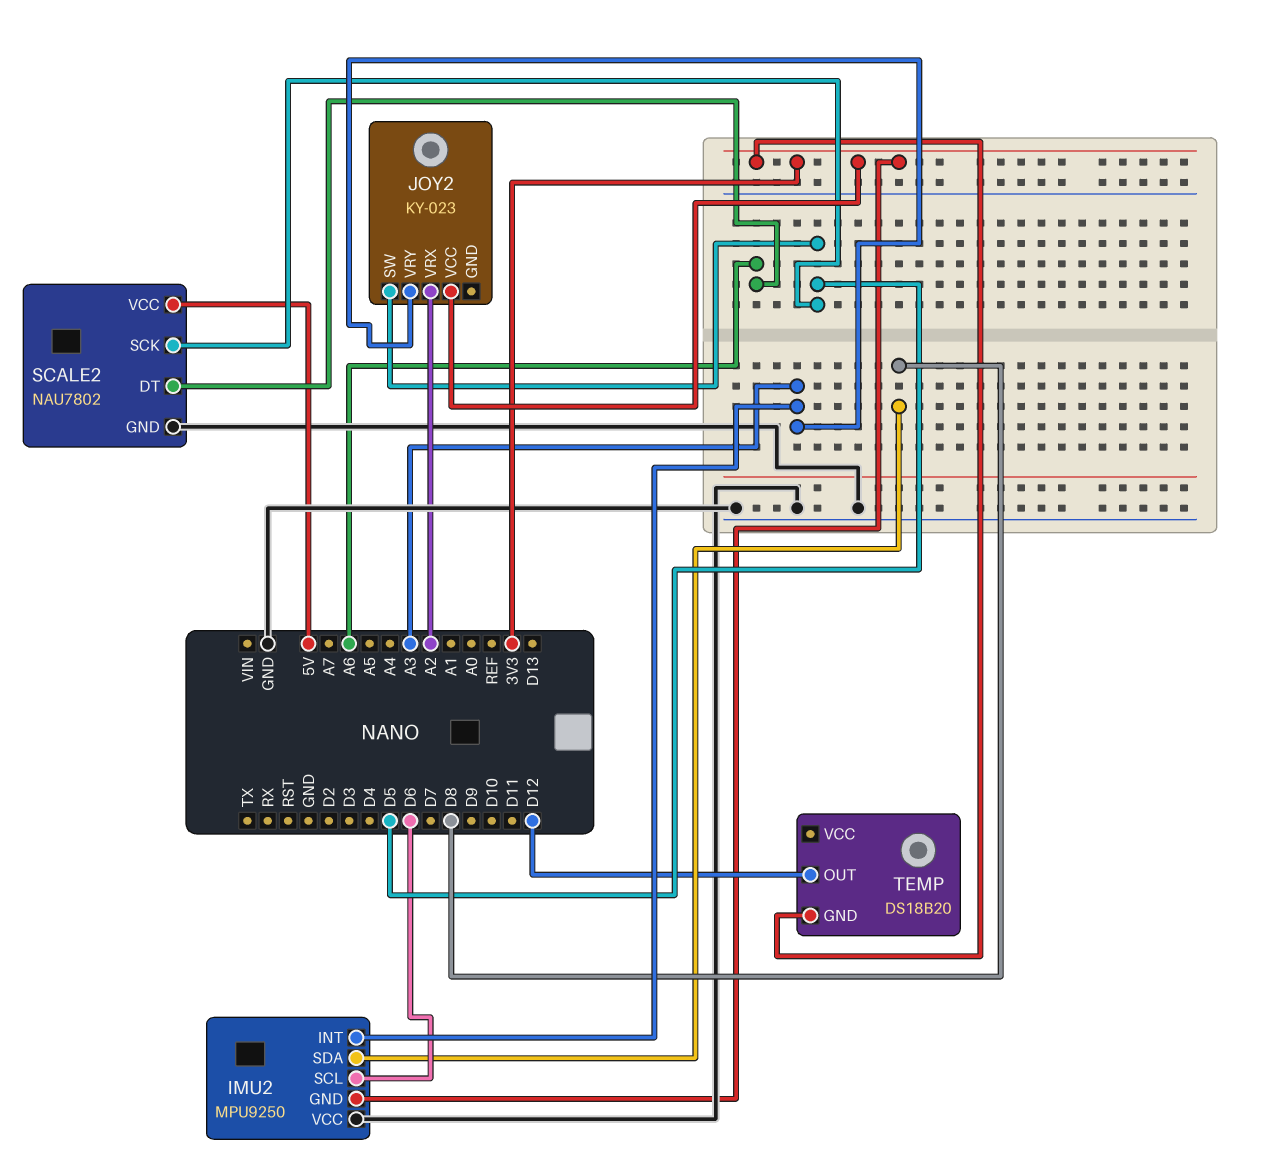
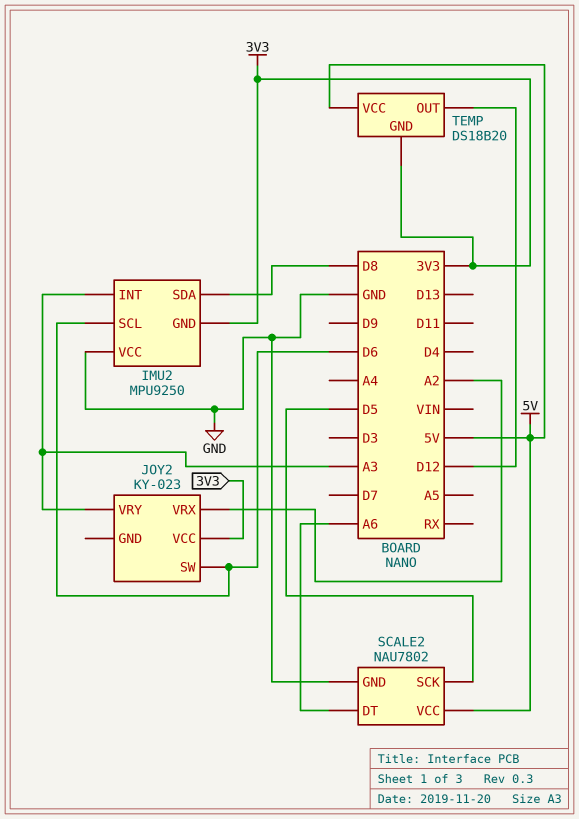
JOY2 pin SW: D5 -> D6
TEMP pin VCC: none -> 5V

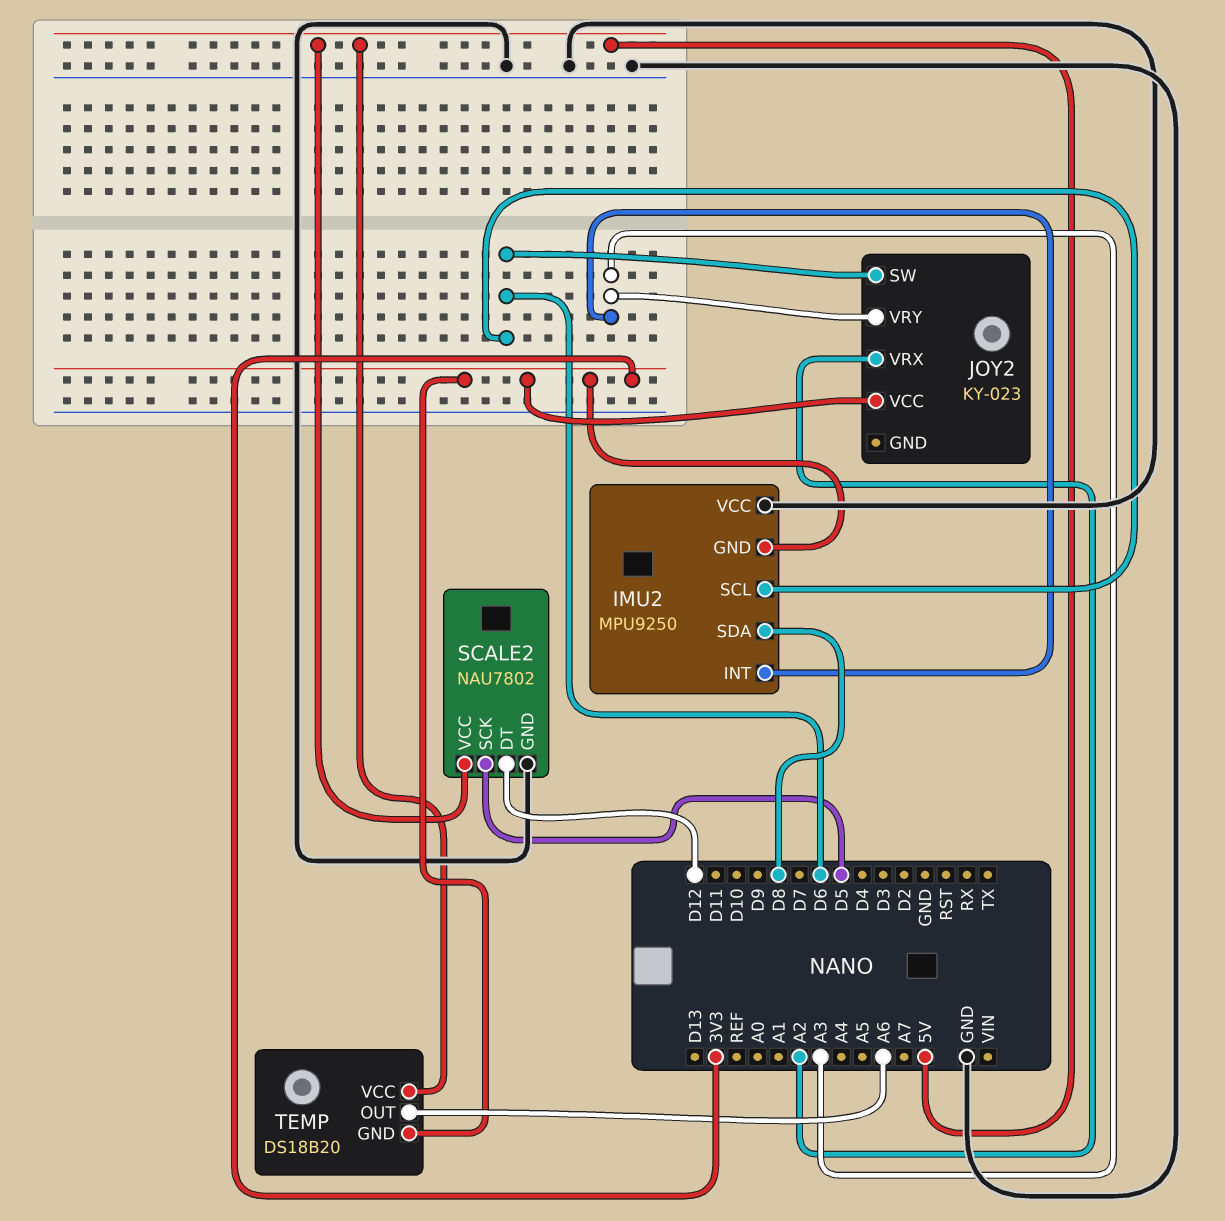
SCALE2 pin DT: A6 -> D12
TEMP pin OUT: D12 -> A6

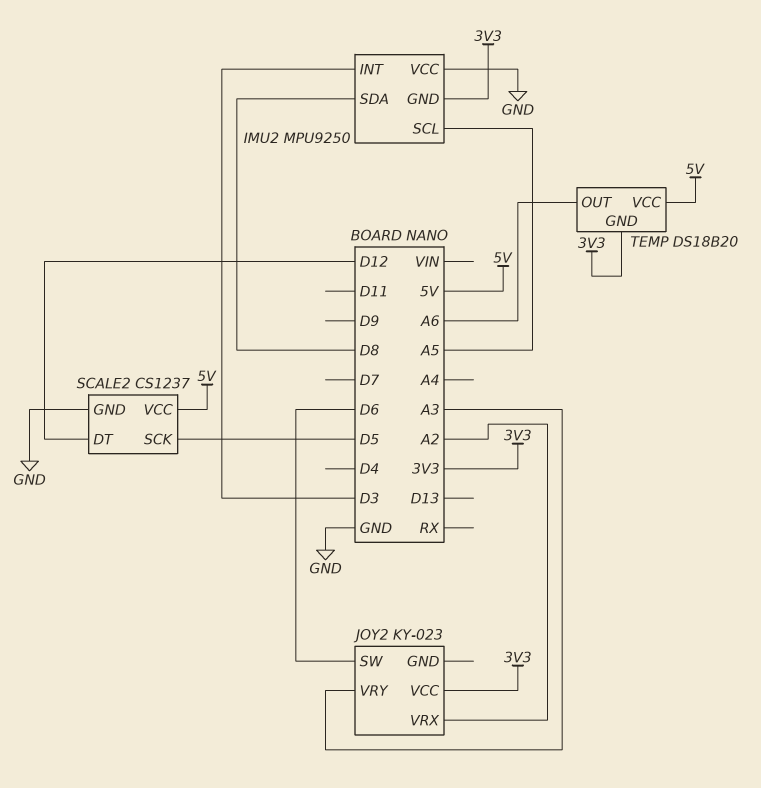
IMU2 pin INT: A3 -> D3
IMU2 pin SCL: D6 -> A5
SCALE2: NAU7802 -> CS1237

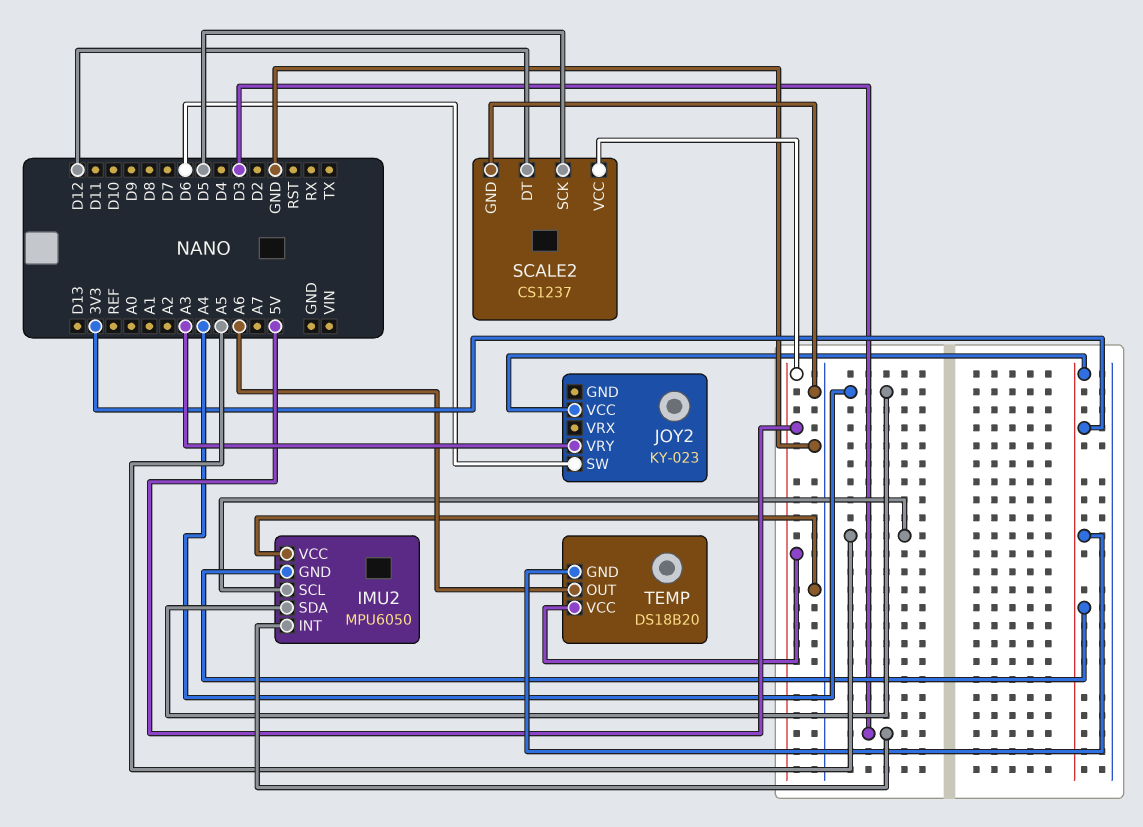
IMU2: MPU9250 -> MPU6050
IMU2 pin SDA: D8 -> A4
JOY2 pin VRX: A2 -> none

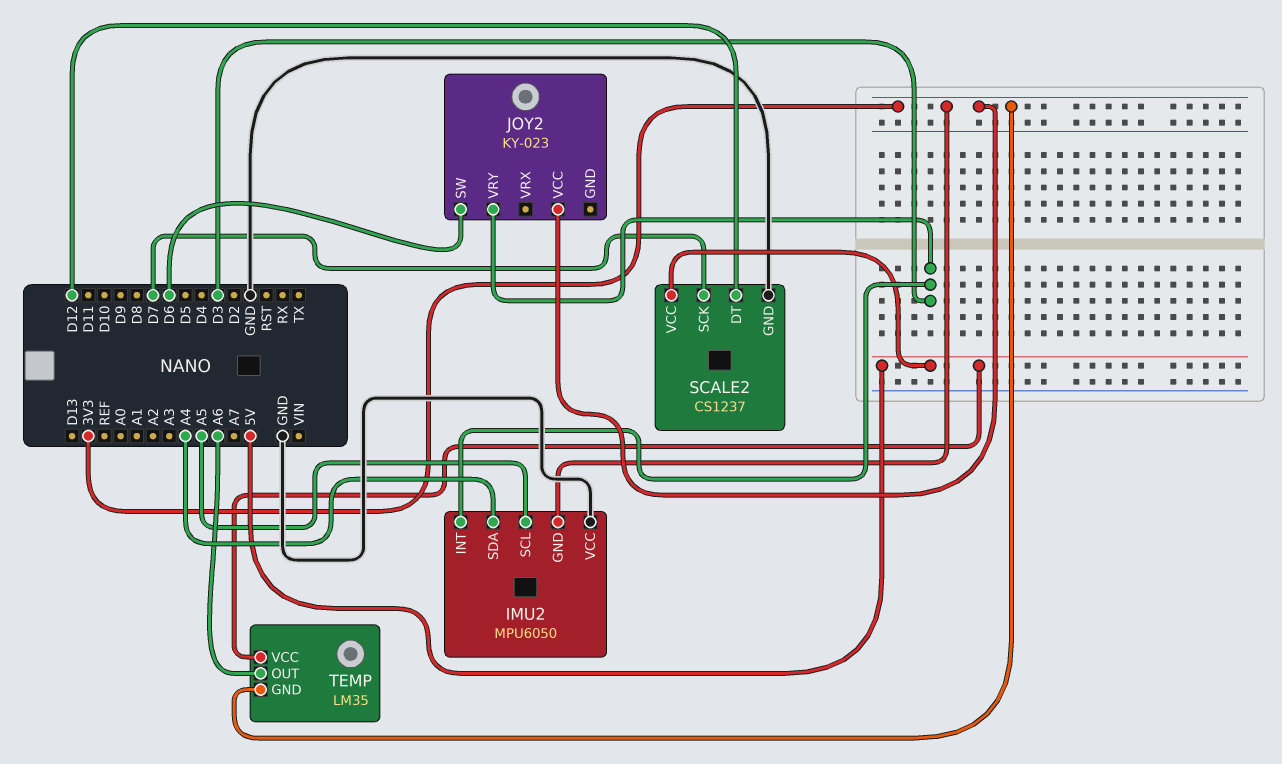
JOY2 pin VRY: A3 -> D3
SCALE2 pin SCK: D5 -> D7
TEMP: DS18B20 -> LM35

